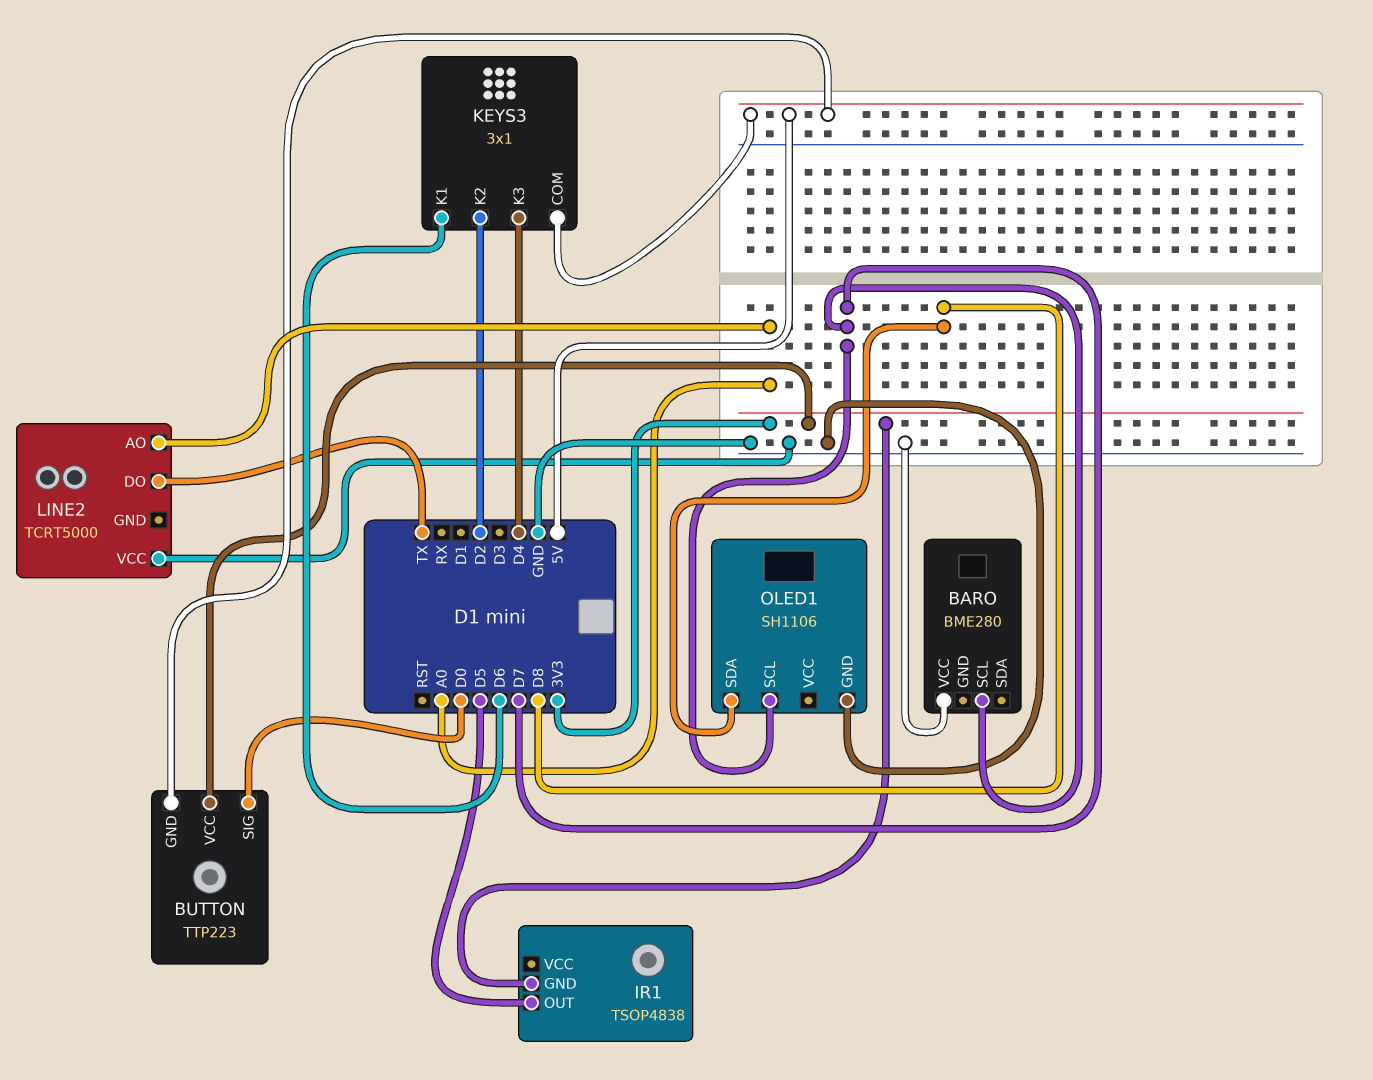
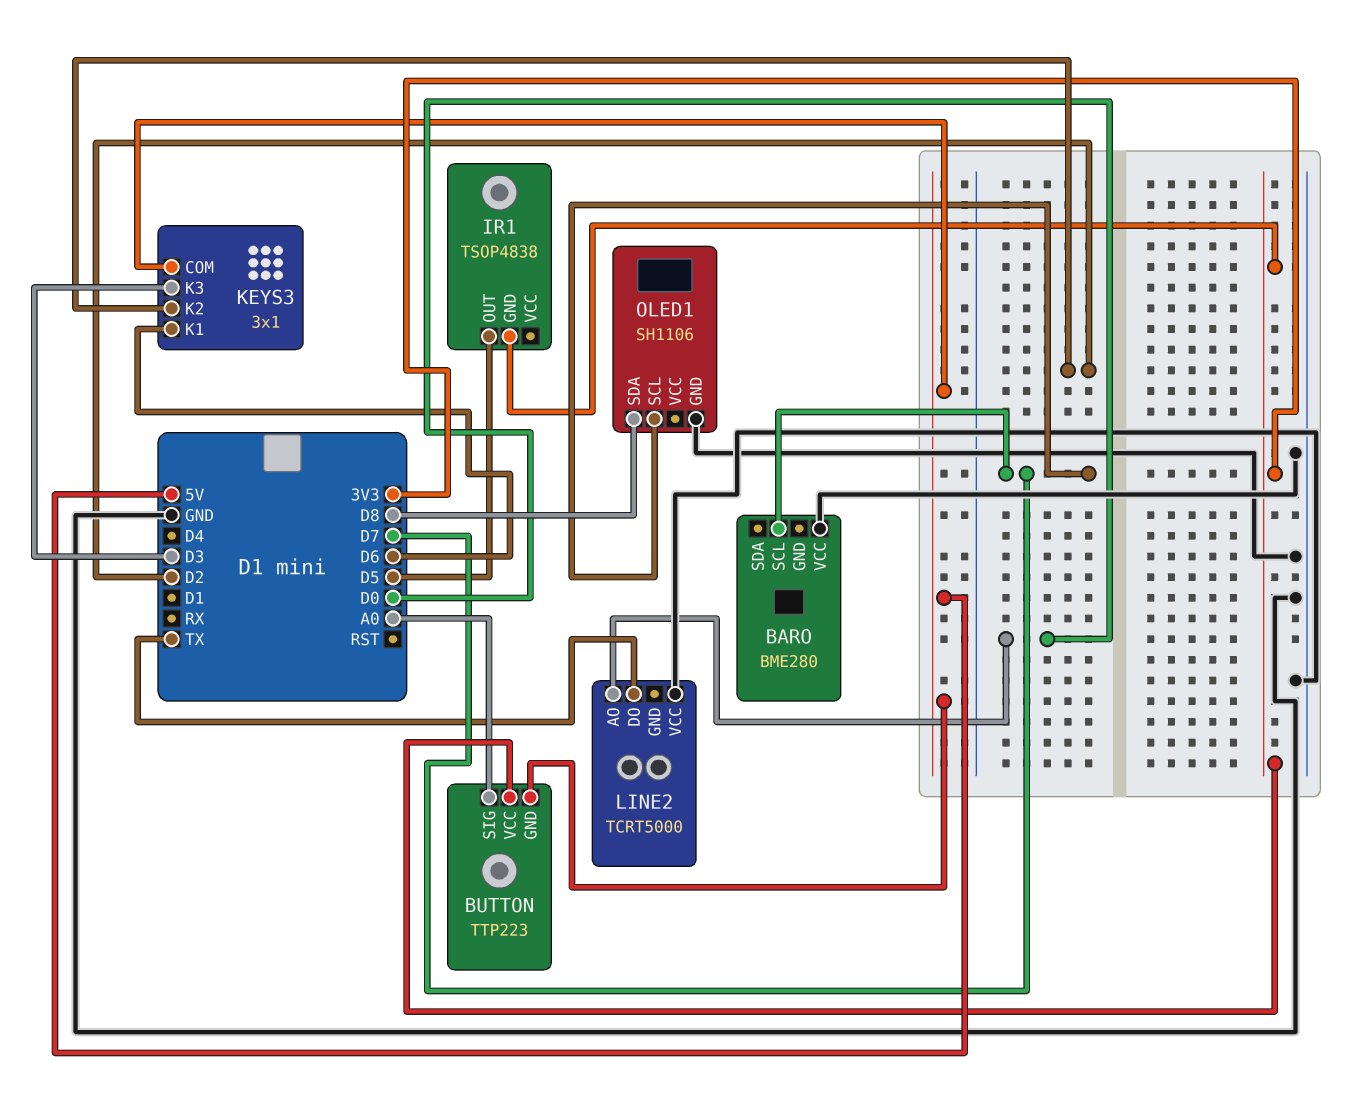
BUTTON pin SIG: D0 -> A0
KEYS3 pin K3: D4 -> D3
LINE2 pin AO: A0 -> D0

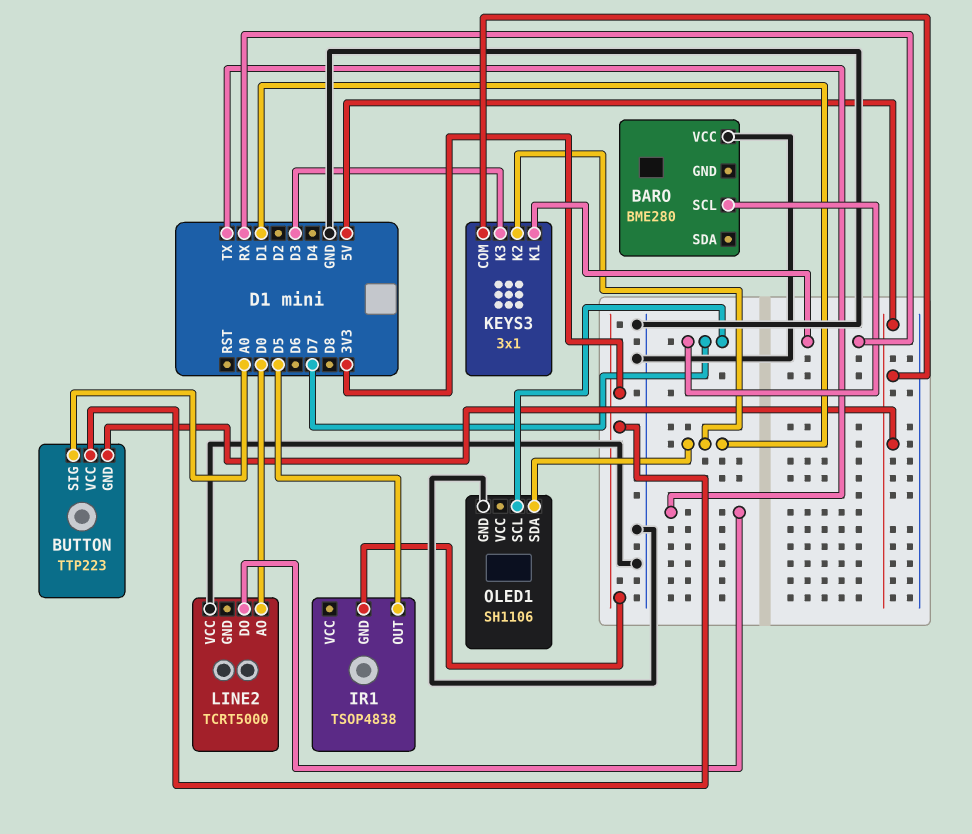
KEYS3 pin K1: D6 -> RX
KEYS3 pin K2: D2 -> D1
OLED1 pin SDA: D8 -> D1

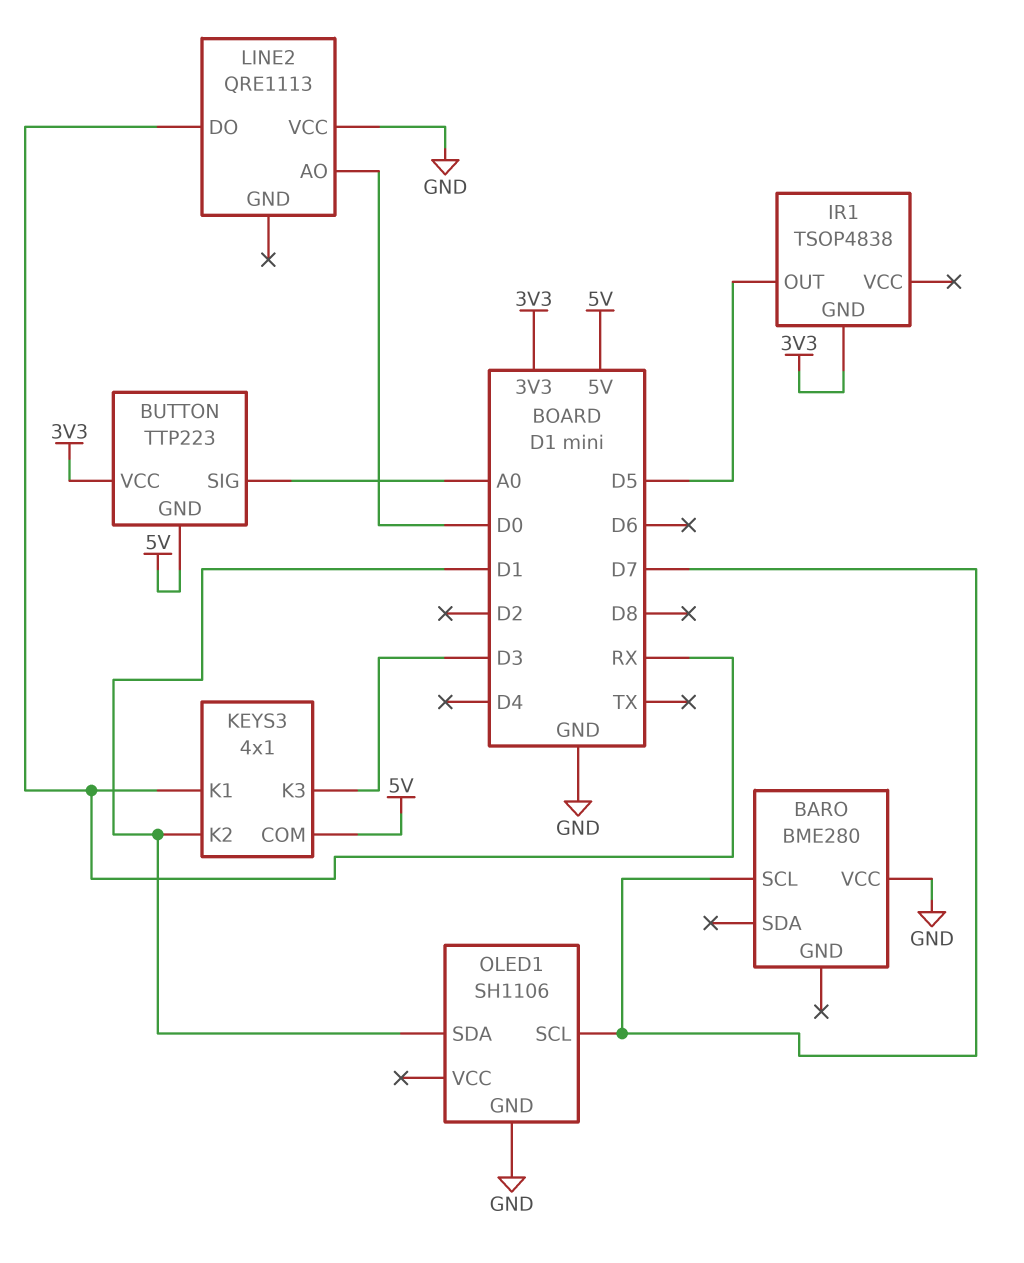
KEYS3: 3x1 -> 4x1
LINE2: TCRT5000 -> QRE1113
LINE2 pin DO: TX -> RX

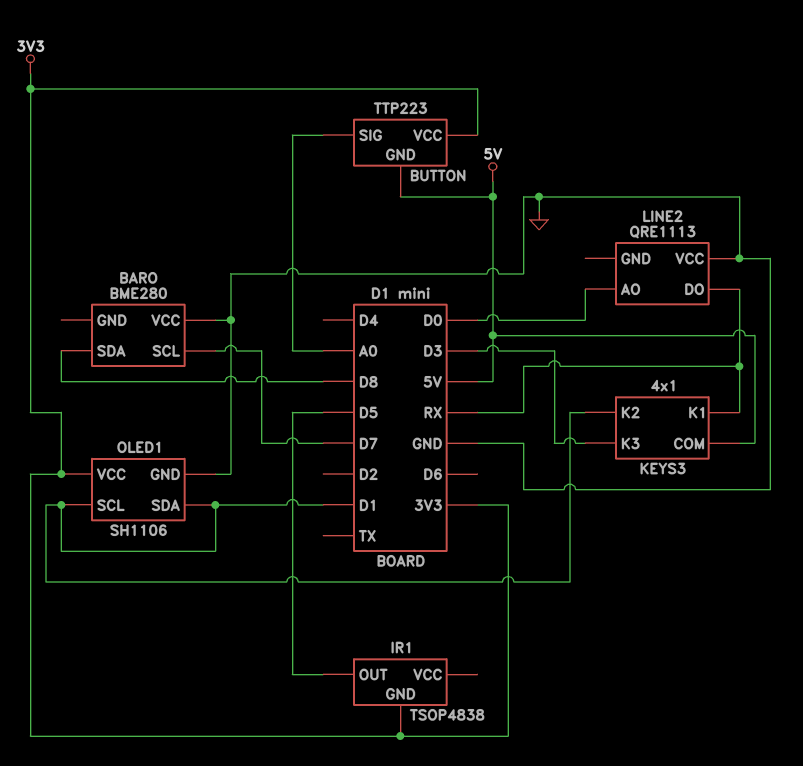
BARO pin SDA: none -> D8
OLED1 pin SCL: D7 -> D1
OLED1 pin VCC: none -> 3V3

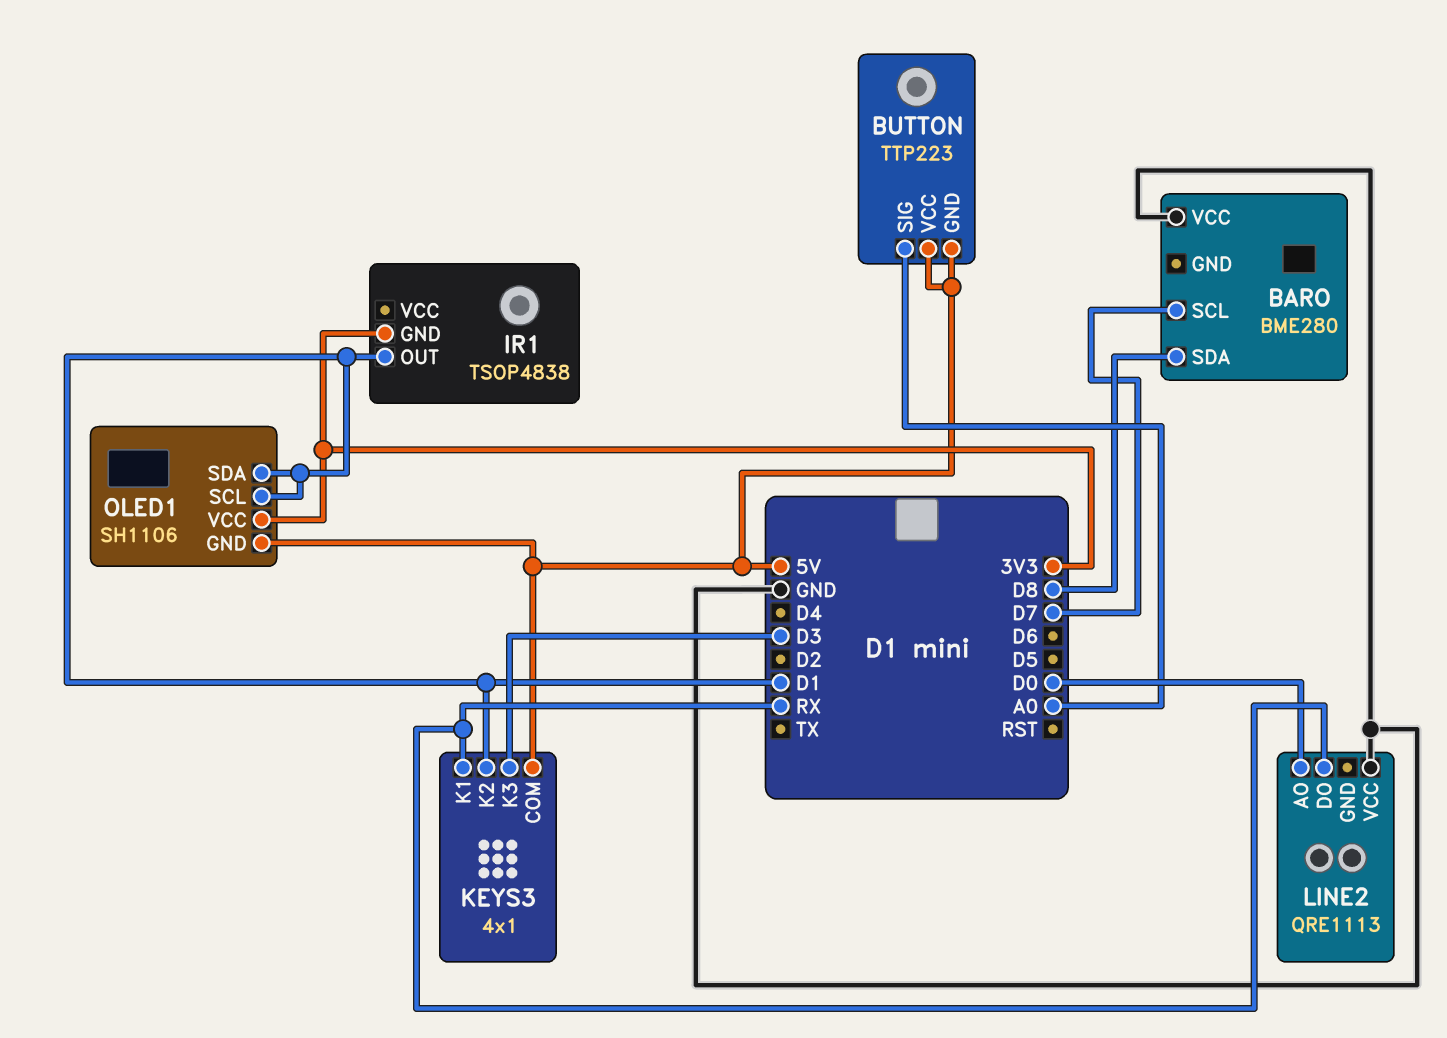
BUTTON pin VCC: 3V3 -> 5V
IR1 pin OUT: D5 -> D1
OLED1 pin GND: GND -> 5V

